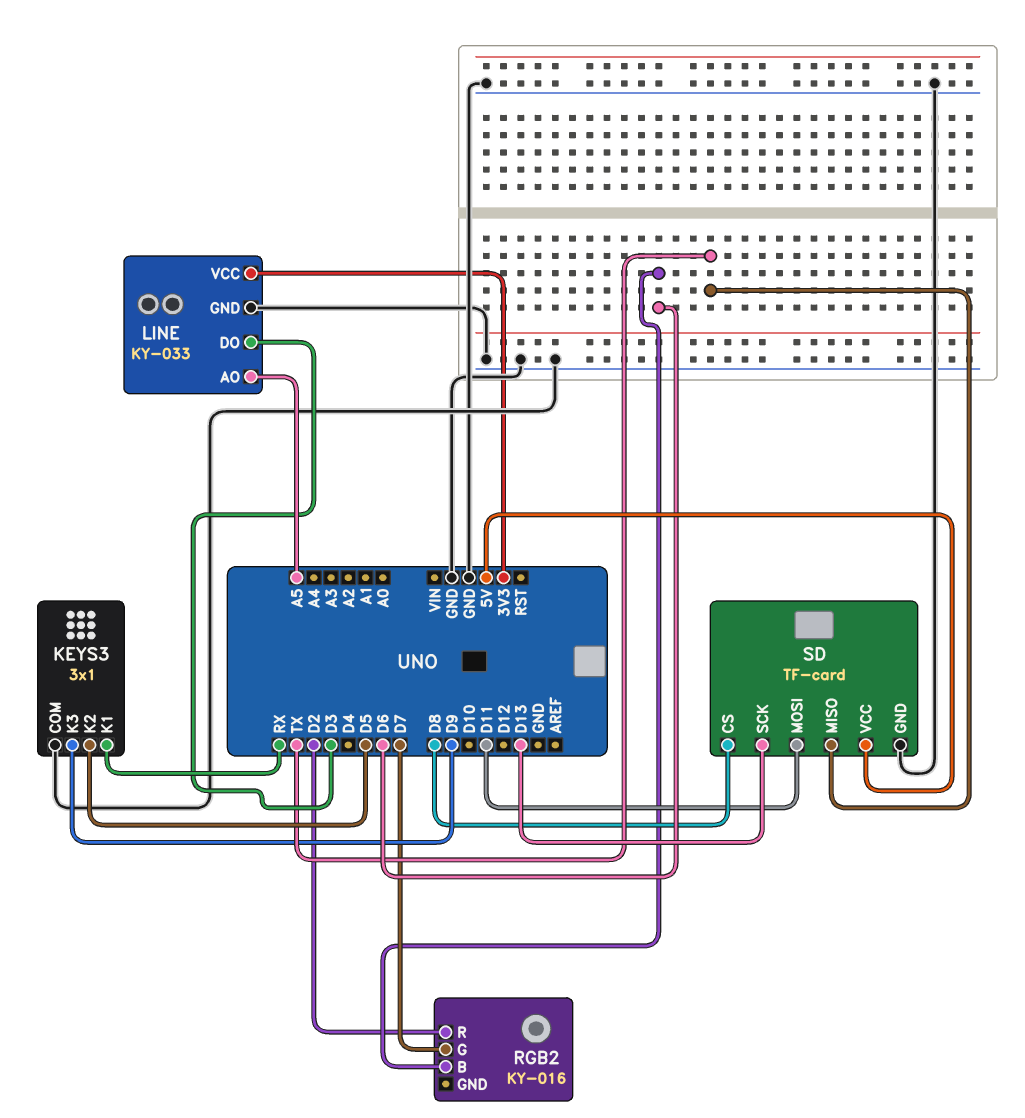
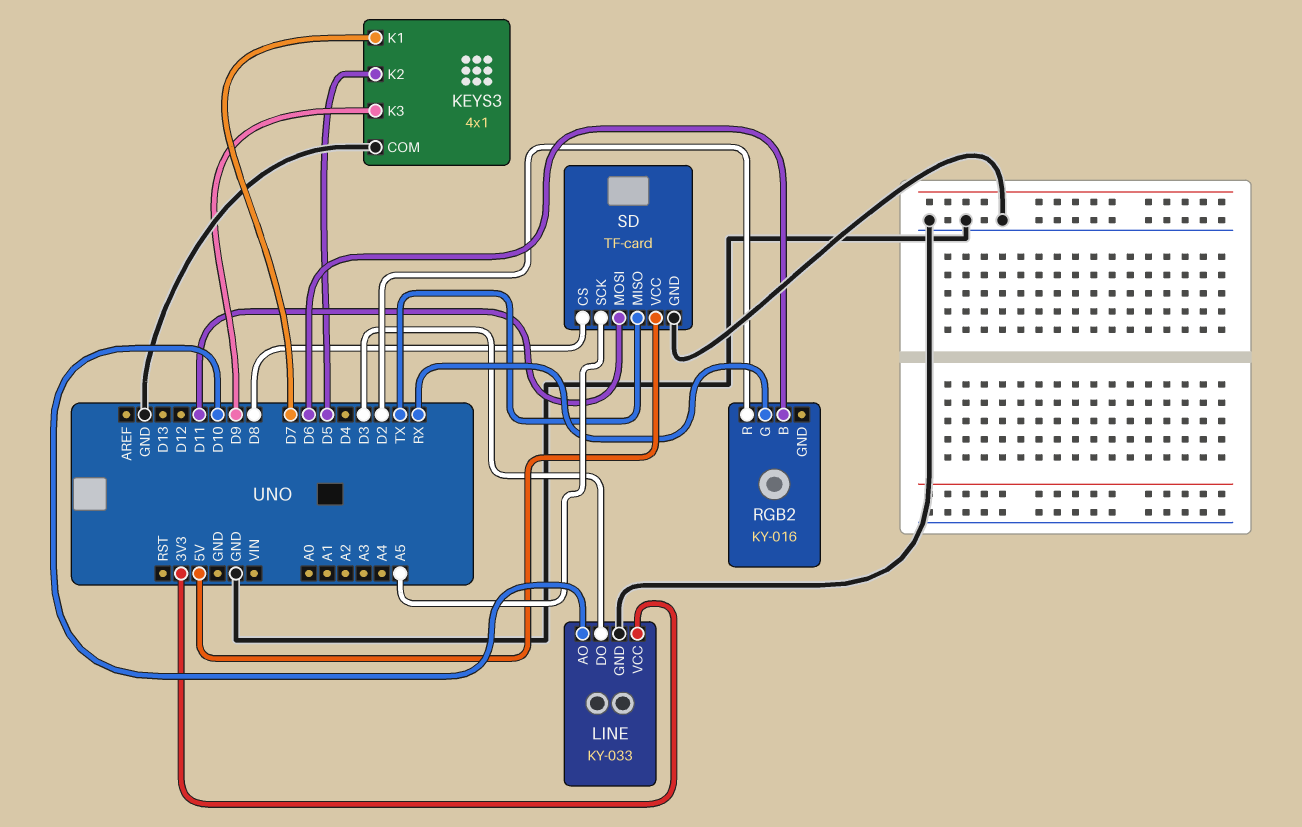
KEYS3: 3x1 -> 4x1
KEYS3 pin K1: RX -> D7
LINE pin AO: A5 -> D10
RGB2 pin G: D7 -> RX
SD pin SCK: D13 -> A5

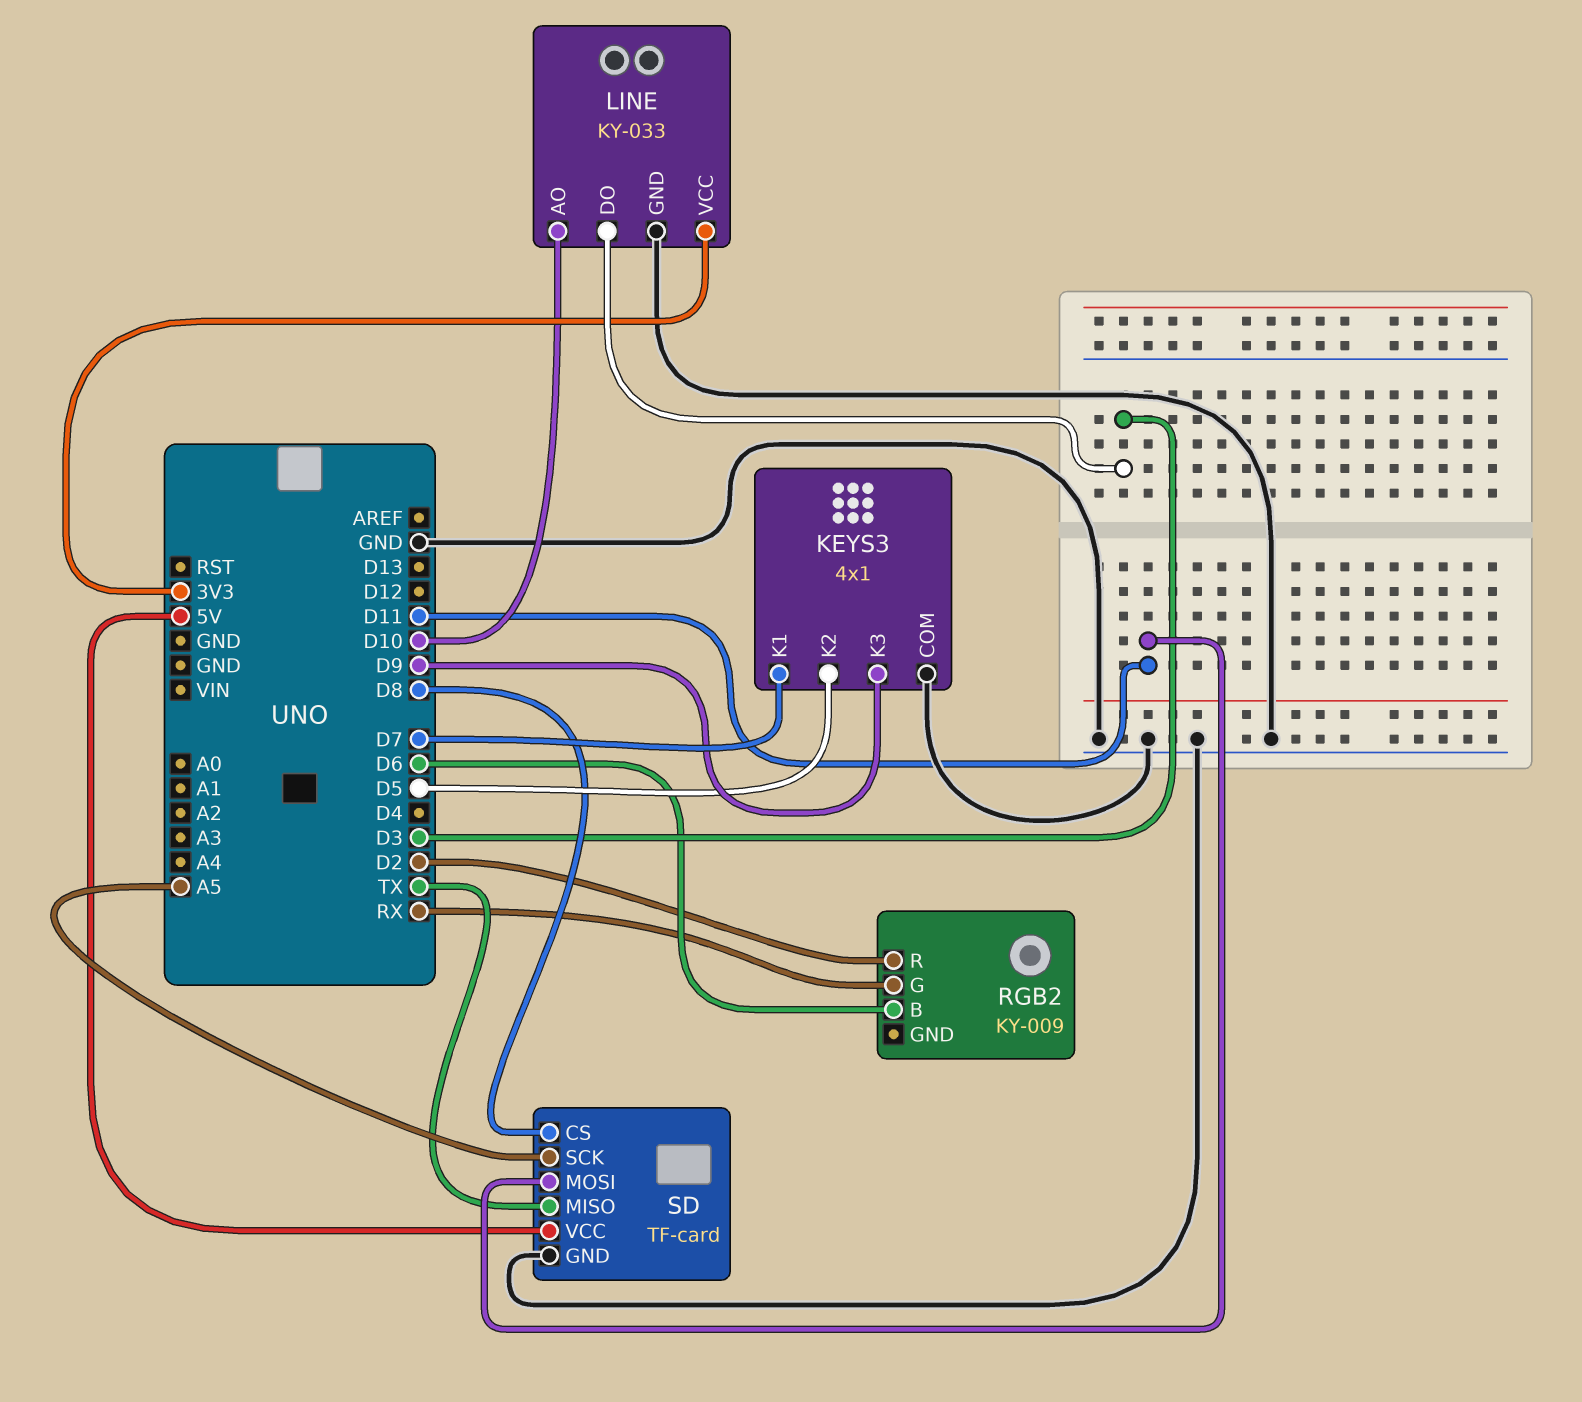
RGB2: KY-016 -> KY-009

